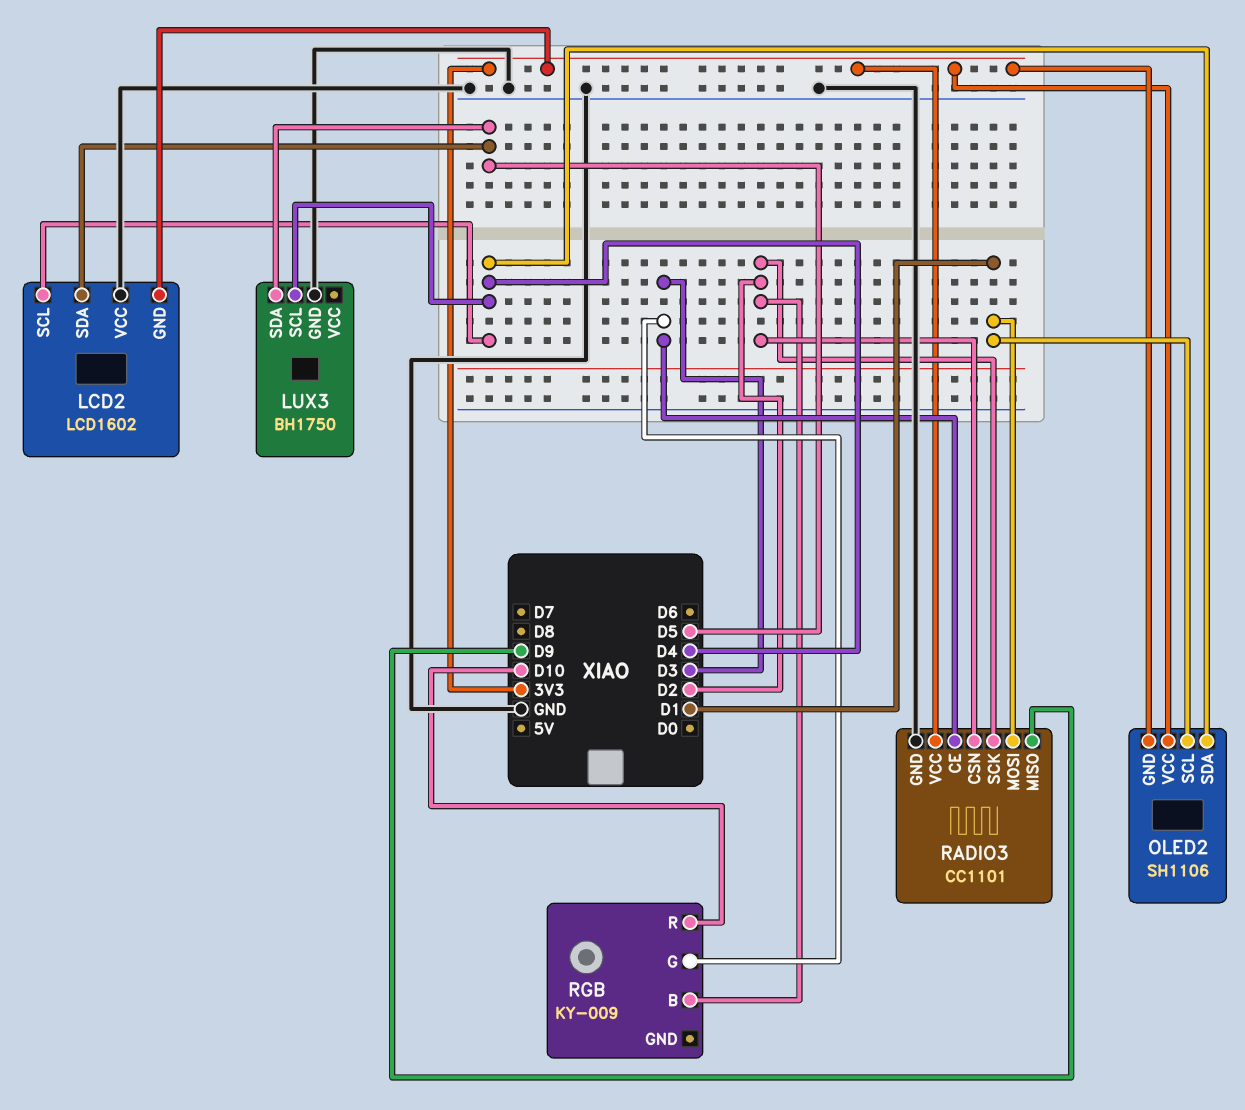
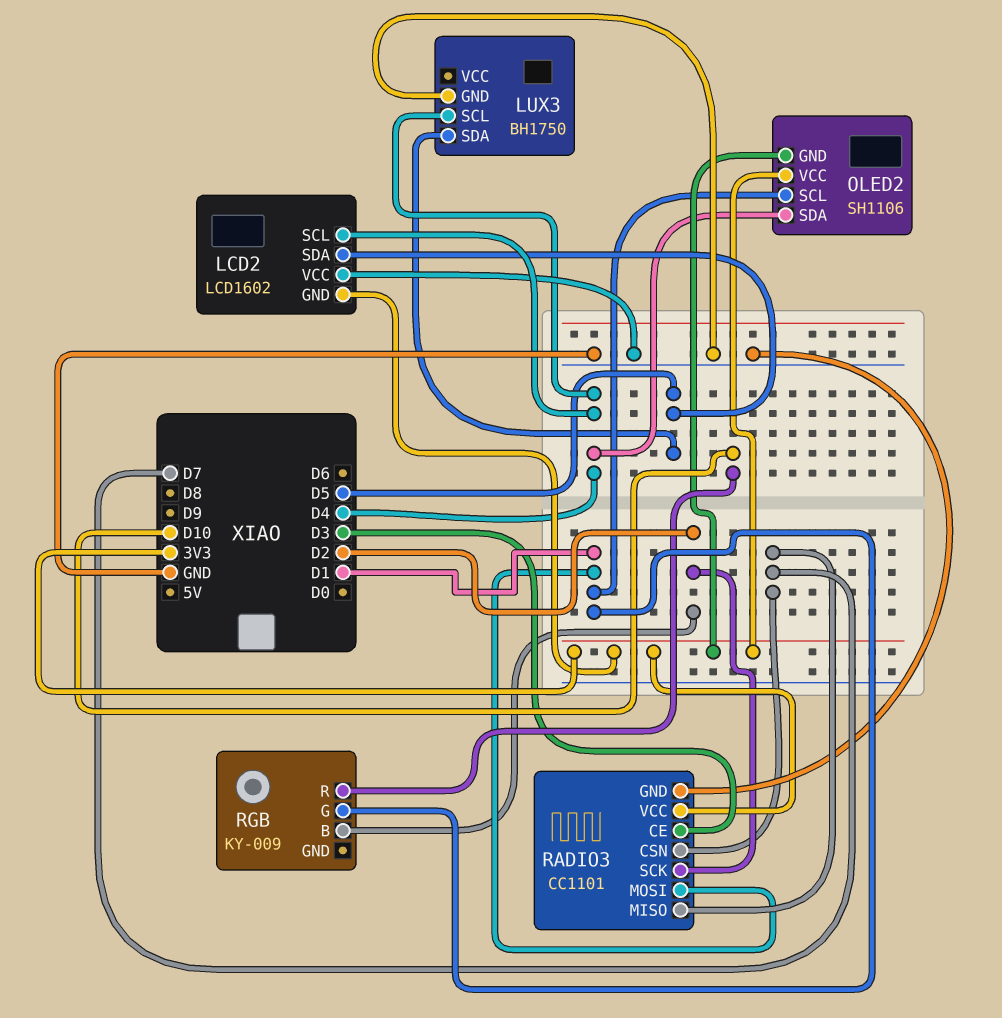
RADIO3 pin CSN: D2 -> D7
RADIO3 pin MISO: D9 -> D7
RGB pin G: D3 -> D1

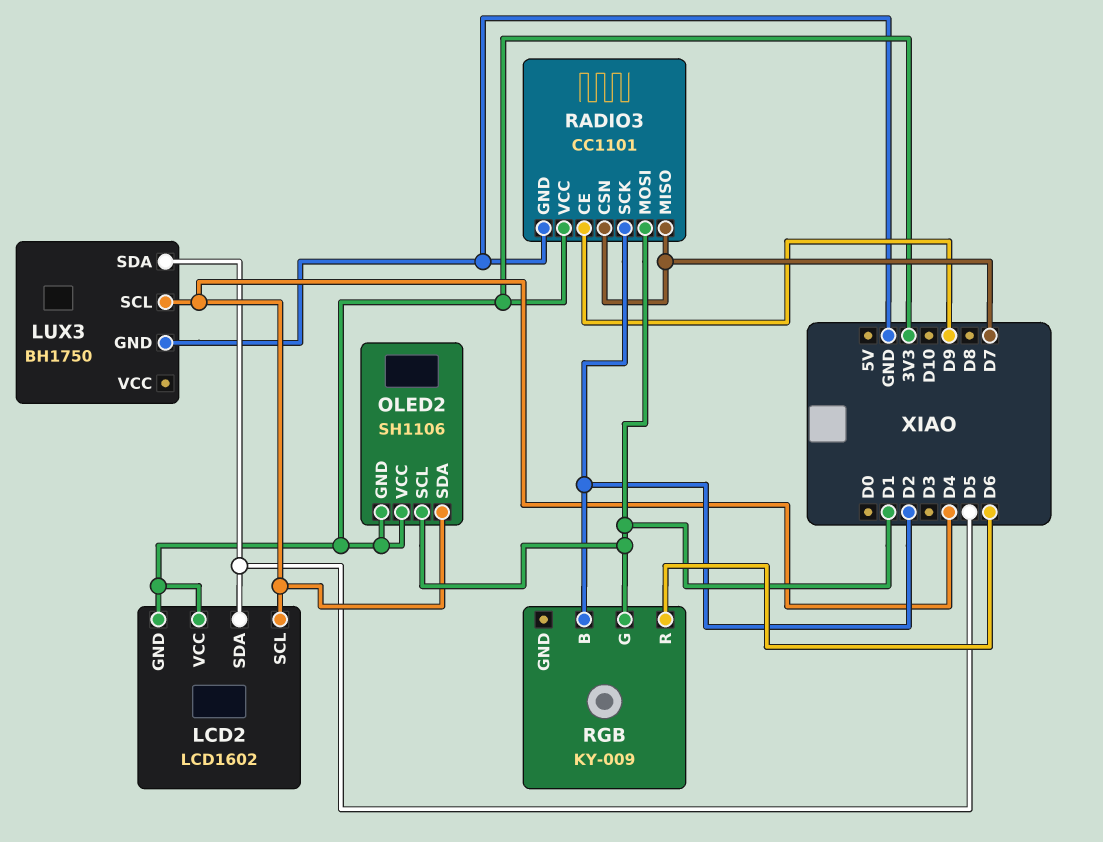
LCD2 pin VCC: GND -> 3V3
RADIO3 pin CE: D3 -> D9
RGB pin R: D10 -> D6

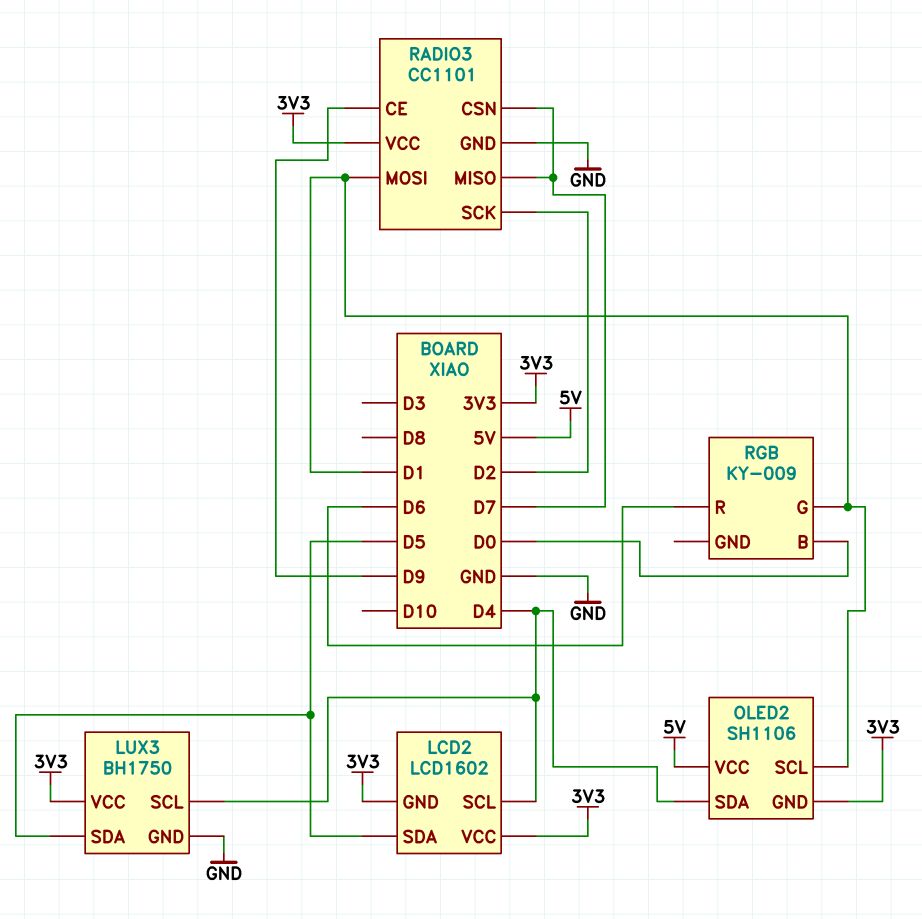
LUX3 pin VCC: none -> 3V3
OLED2 pin VCC: 3V3 -> 5V
RGB pin B: D2 -> D0

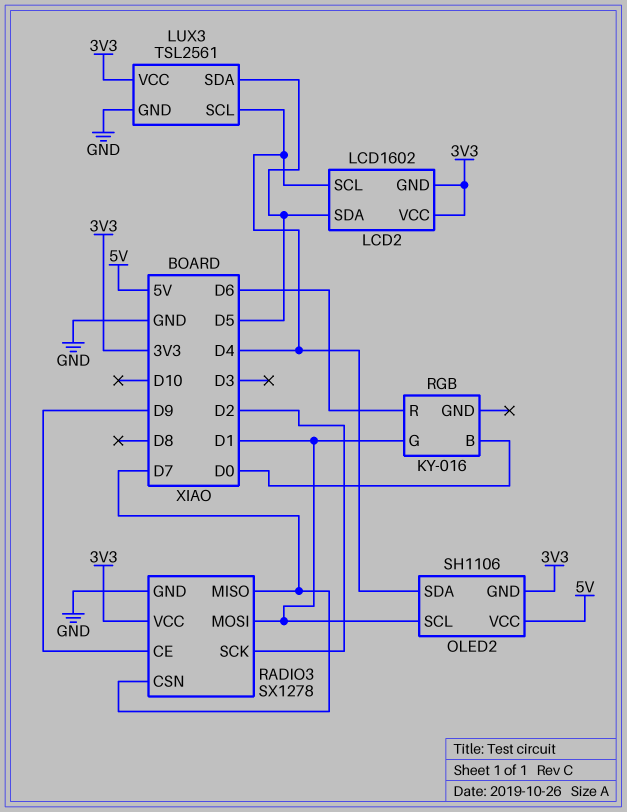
LUX3: BH1750 -> TSL2561
RADIO3: CC1101 -> SX1278
RGB: KY-009 -> KY-016

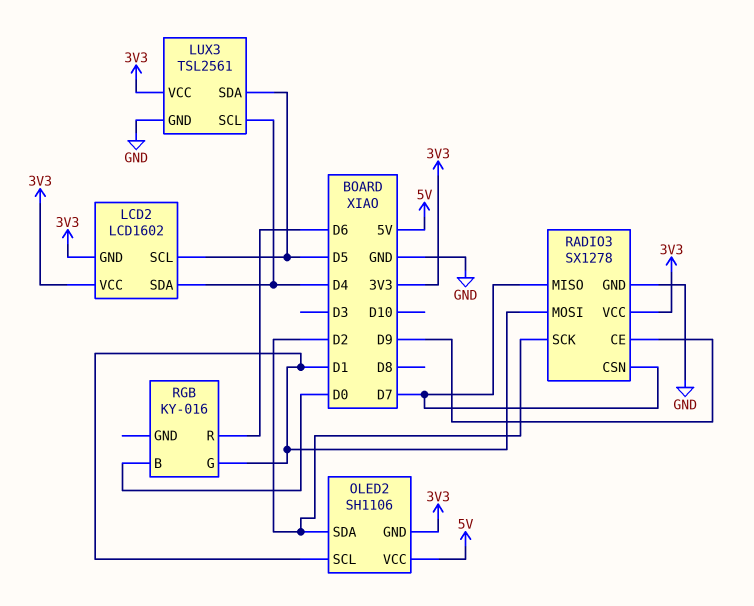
LCD2 pin SCL: D4 -> D5
LCD2 pin SDA: D5 -> D4
OLED2 pin SDA: D4 -> D2

